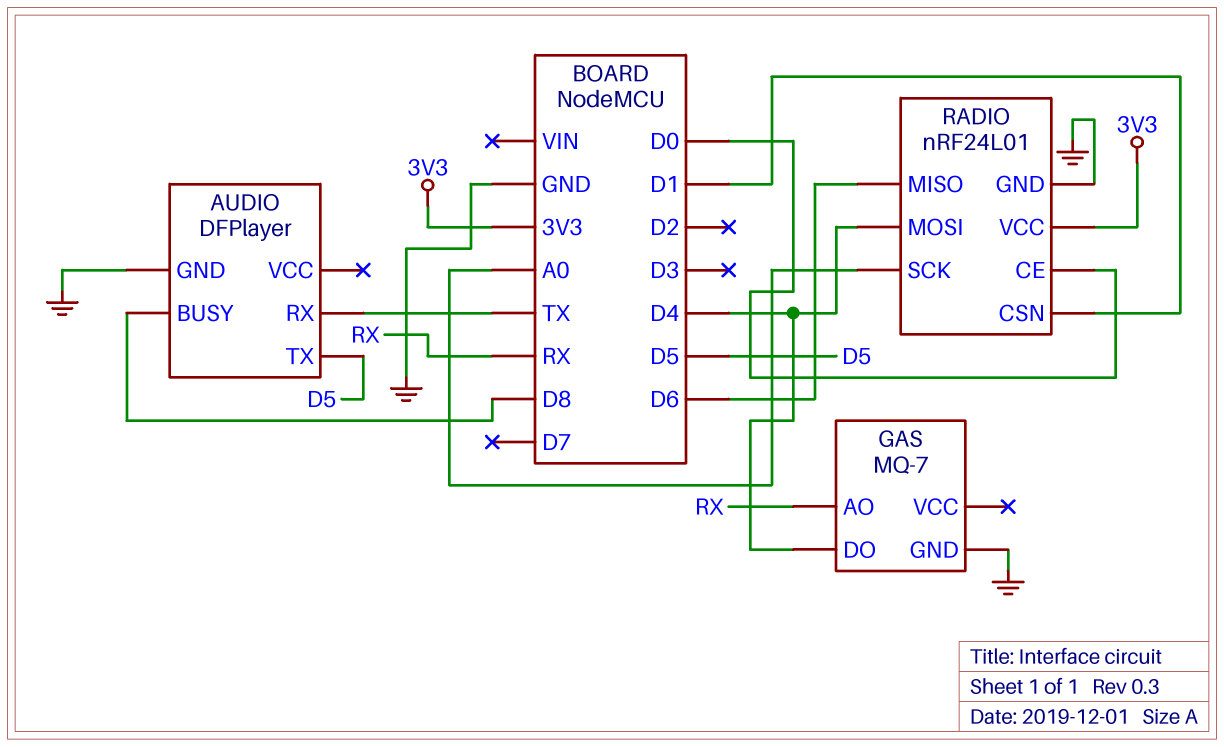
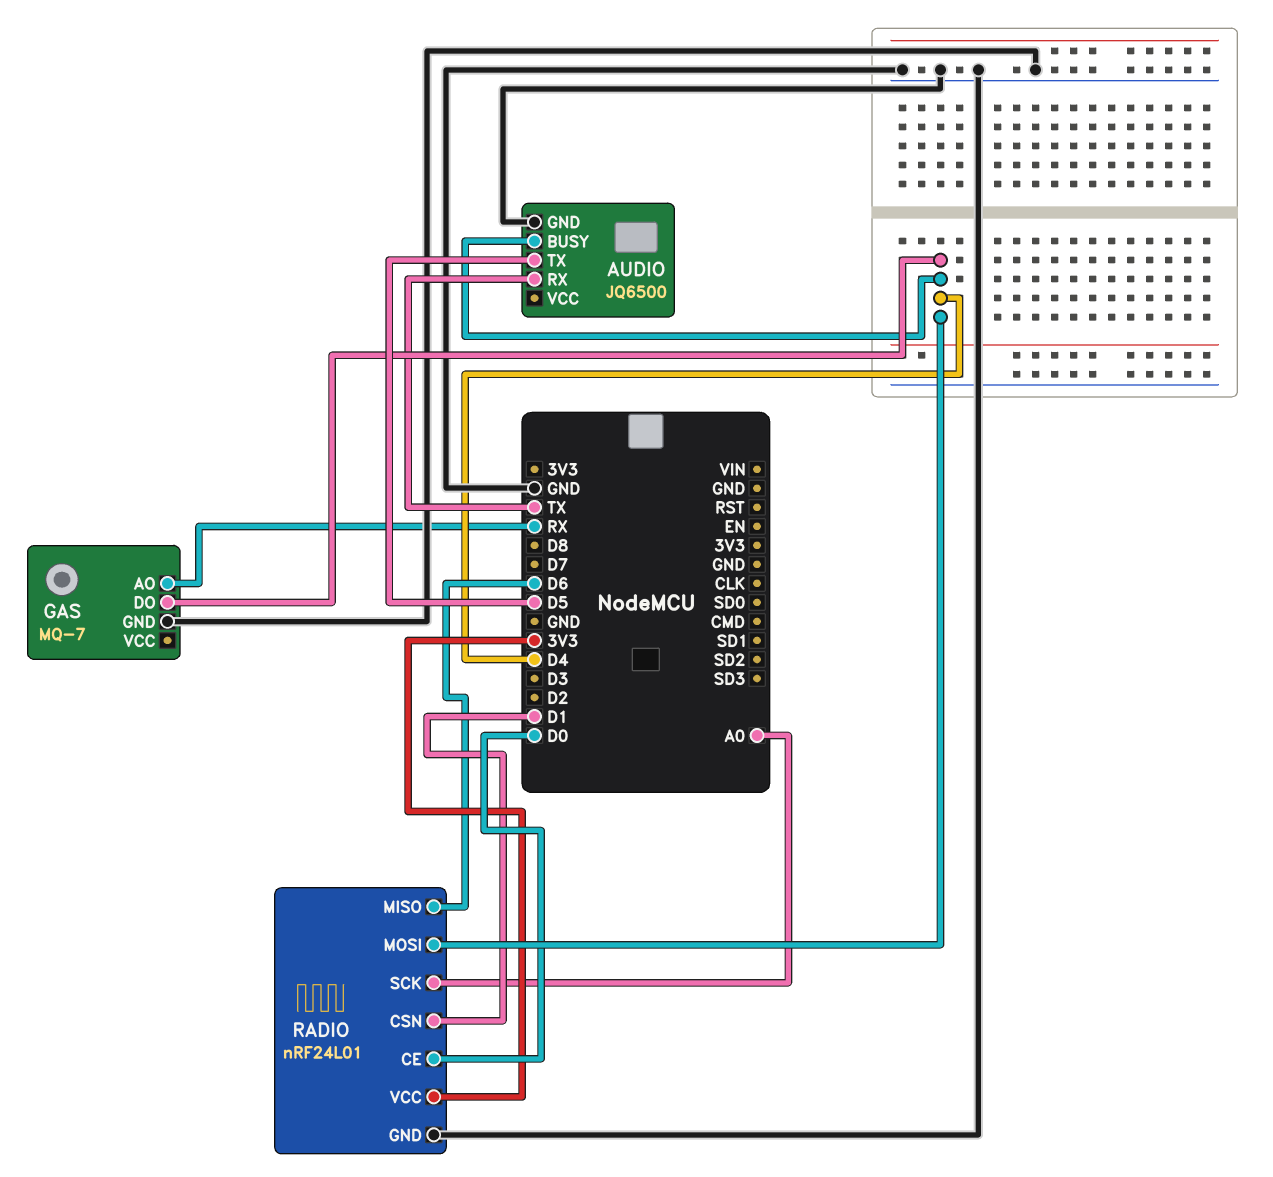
AUDIO: DFPlayer -> JQ6500
AUDIO pin BUSY: D8 -> D4

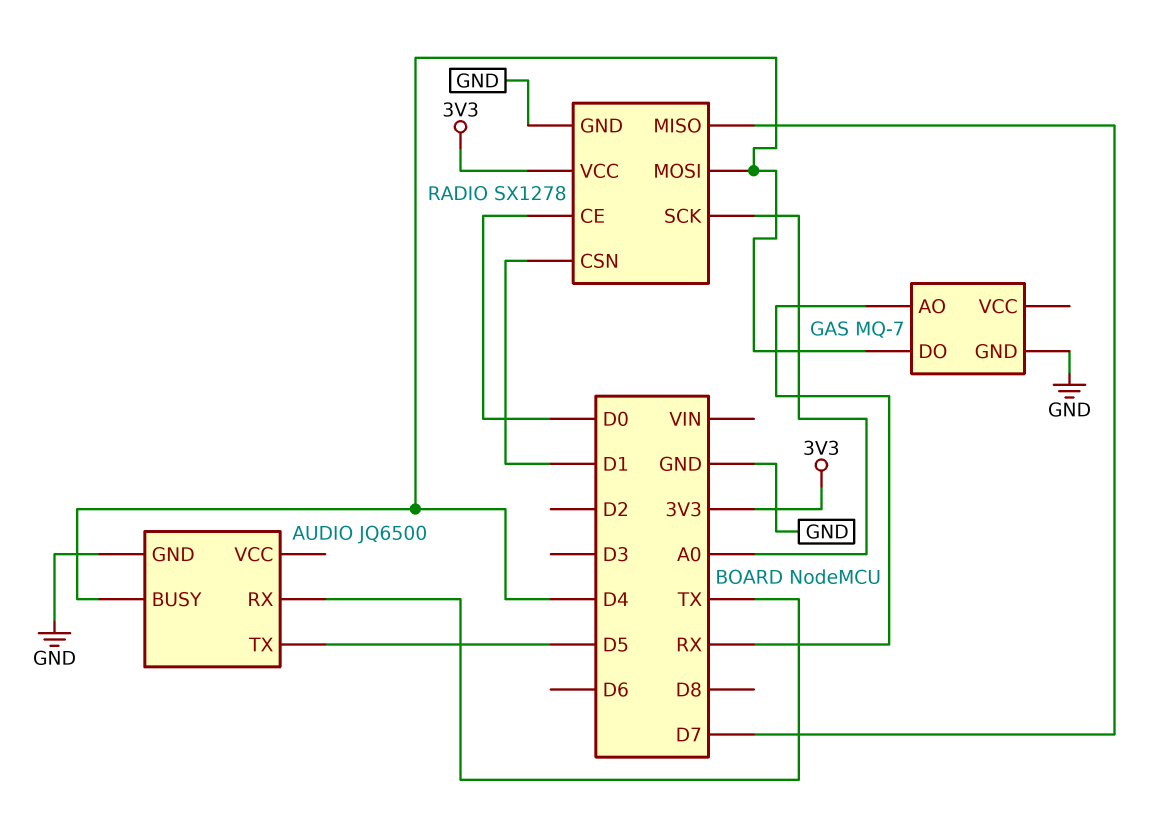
RADIO: nRF24L01 -> SX1278
RADIO pin MISO: D6 -> D7

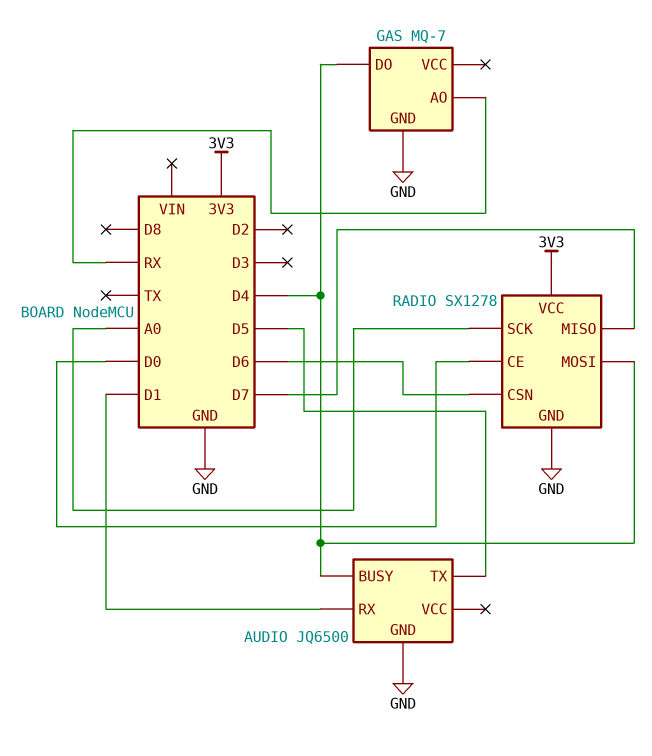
AUDIO pin RX: TX -> D1
RADIO pin CSN: D1 -> D6

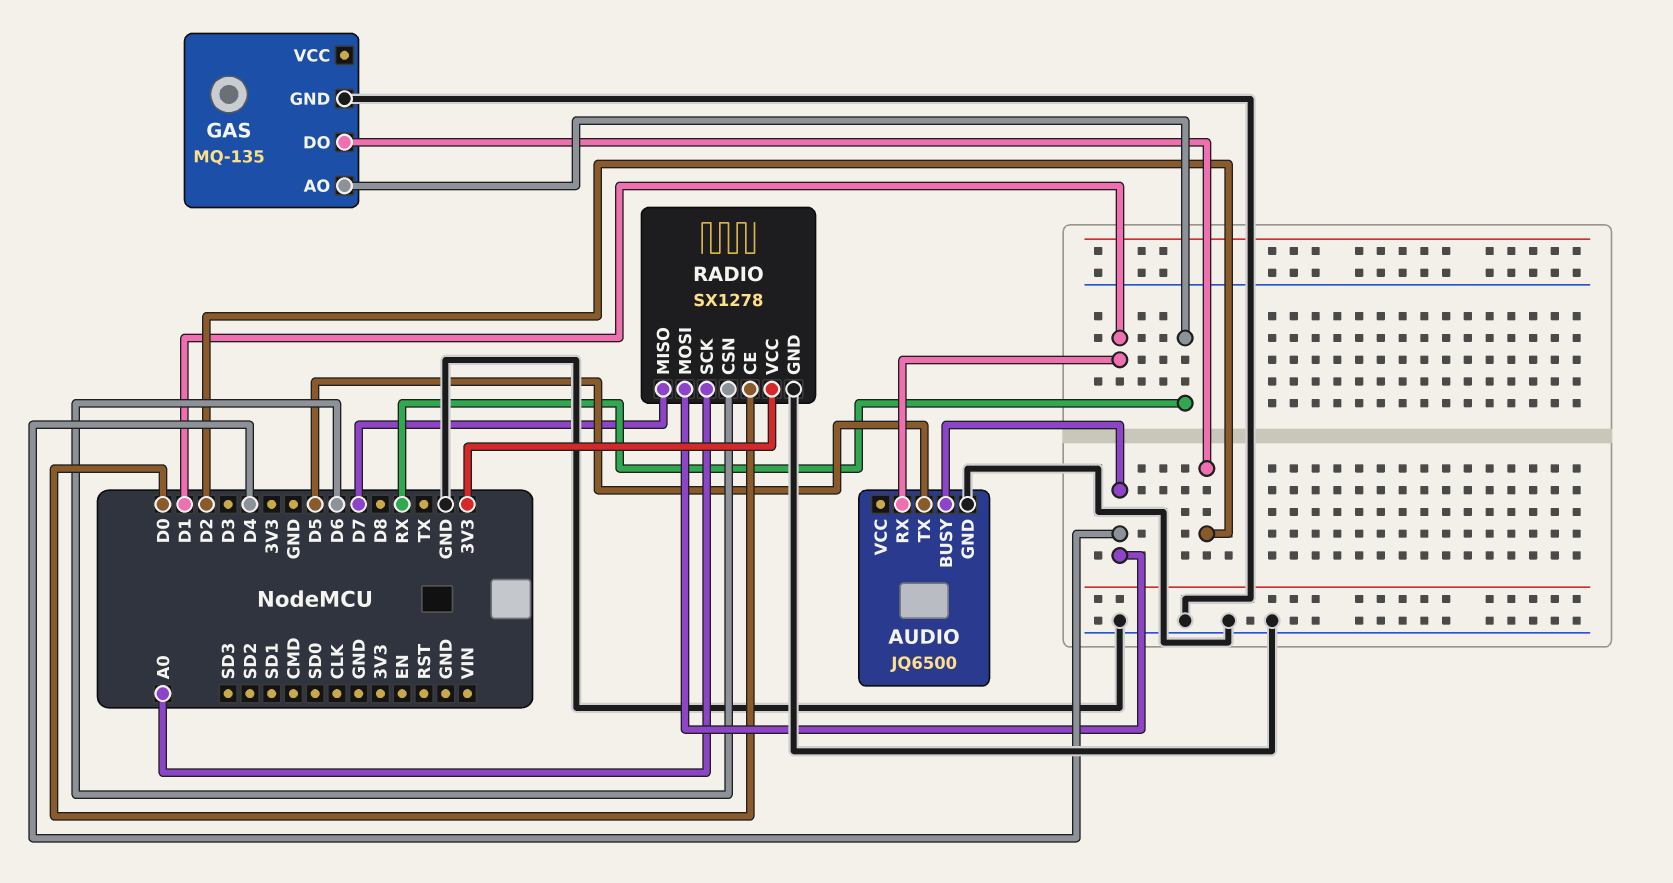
GAS: MQ-7 -> MQ-135
GAS pin DO: D4 -> D2

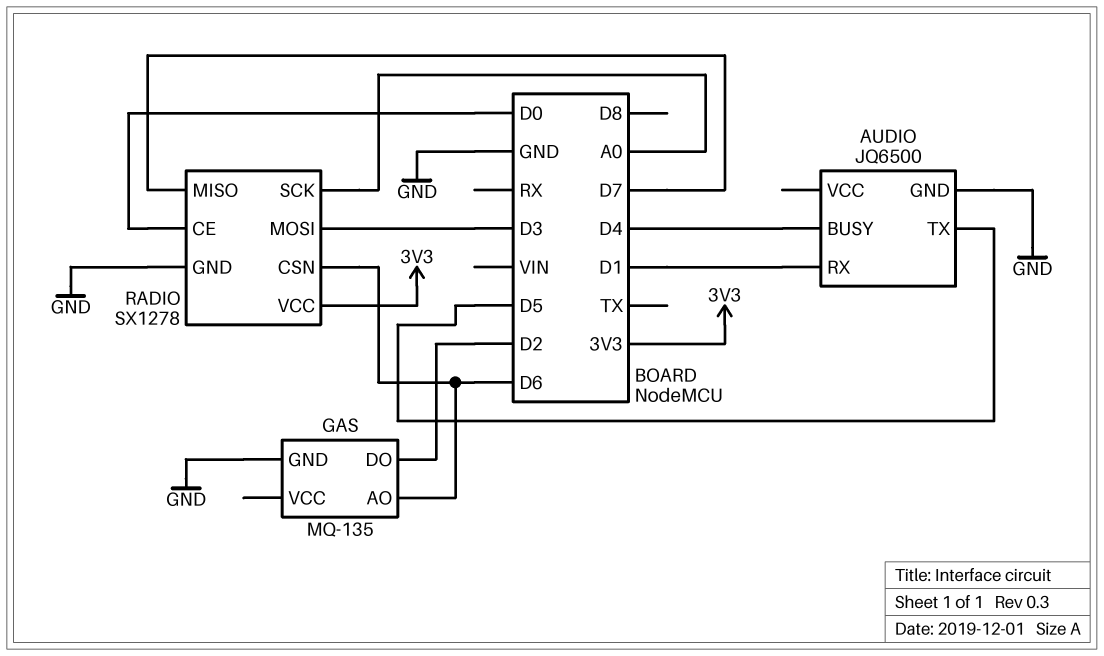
GAS pin AO: RX -> D6
RADIO pin MOSI: D4 -> D3

